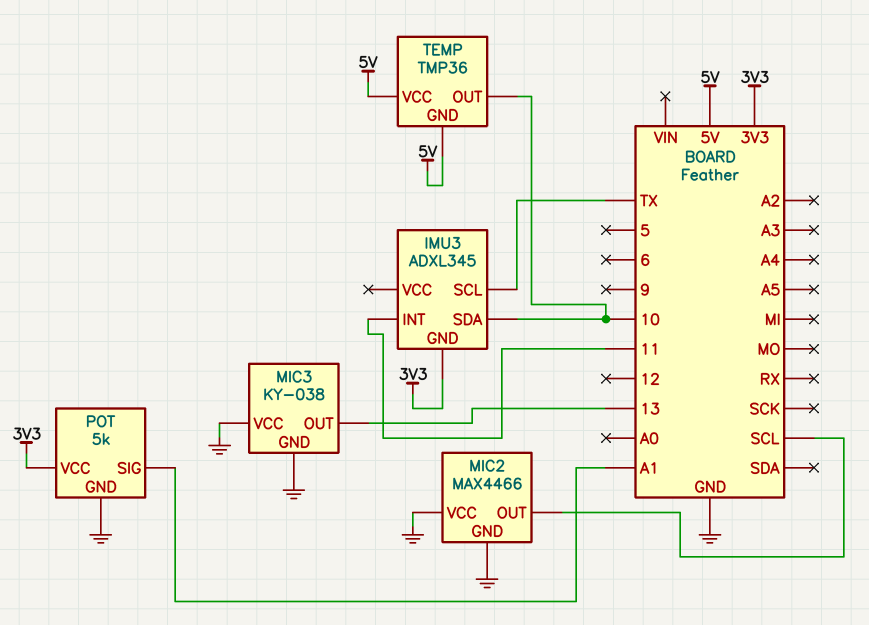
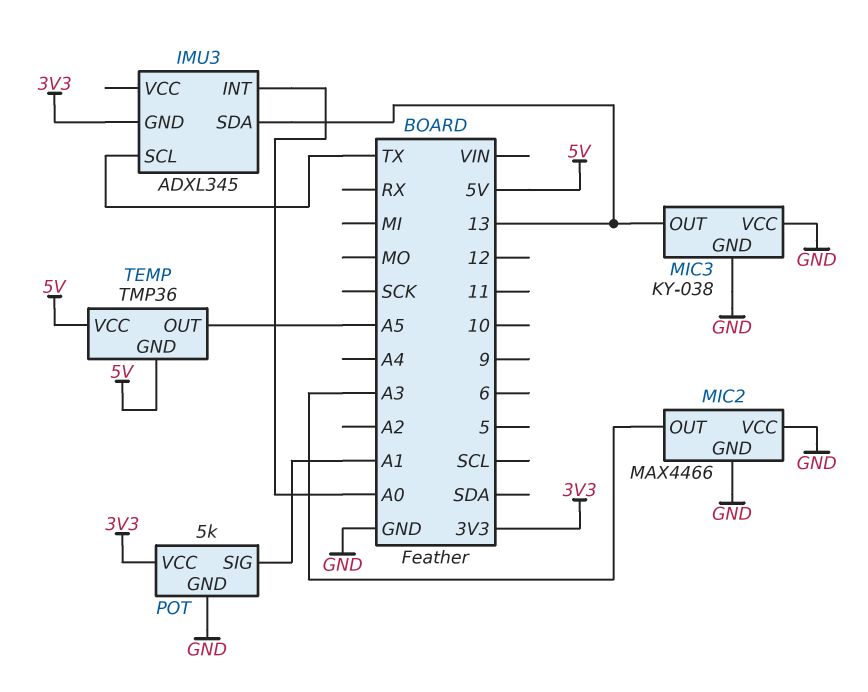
IMU3 pin INT: 11 -> A0
IMU3 pin SDA: 10 -> 13
MIC2 pin OUT: SCL -> A3
TEMP pin OUT: 10 -> A5

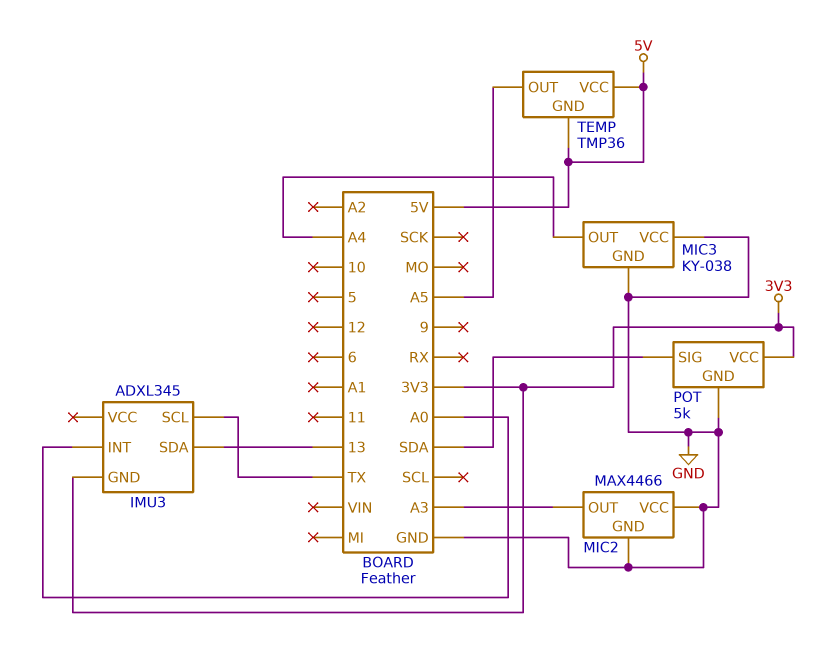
MIC3 pin OUT: 13 -> A4
POT pin SIG: A1 -> SDA

